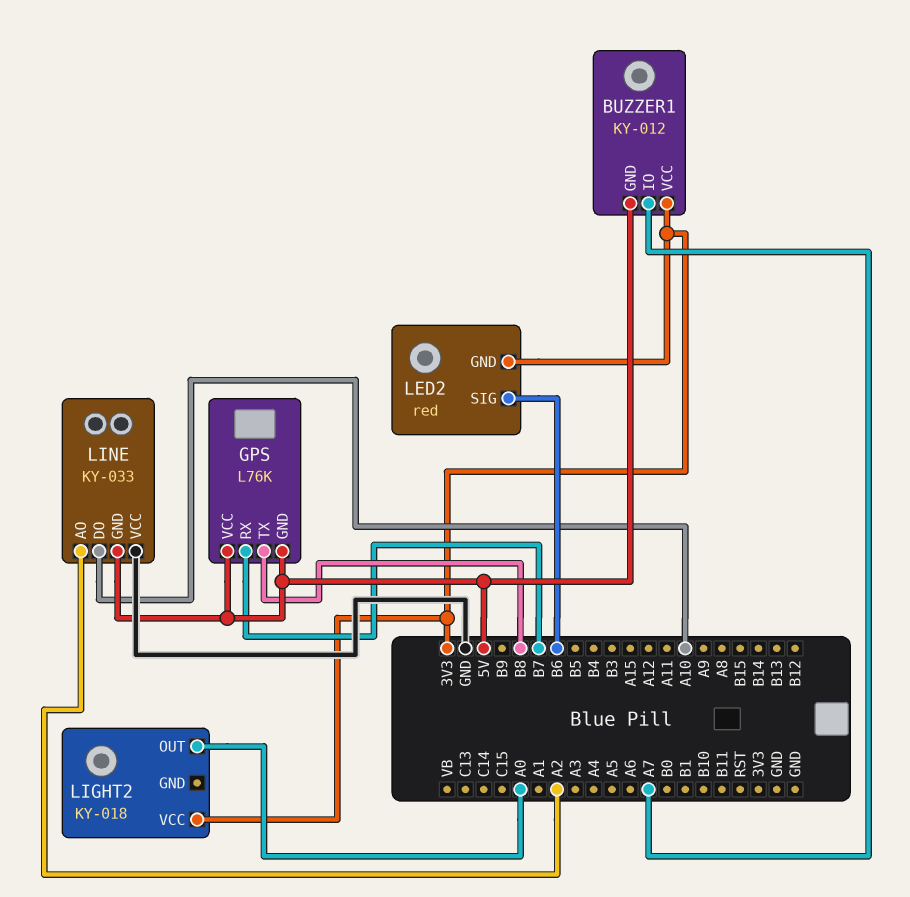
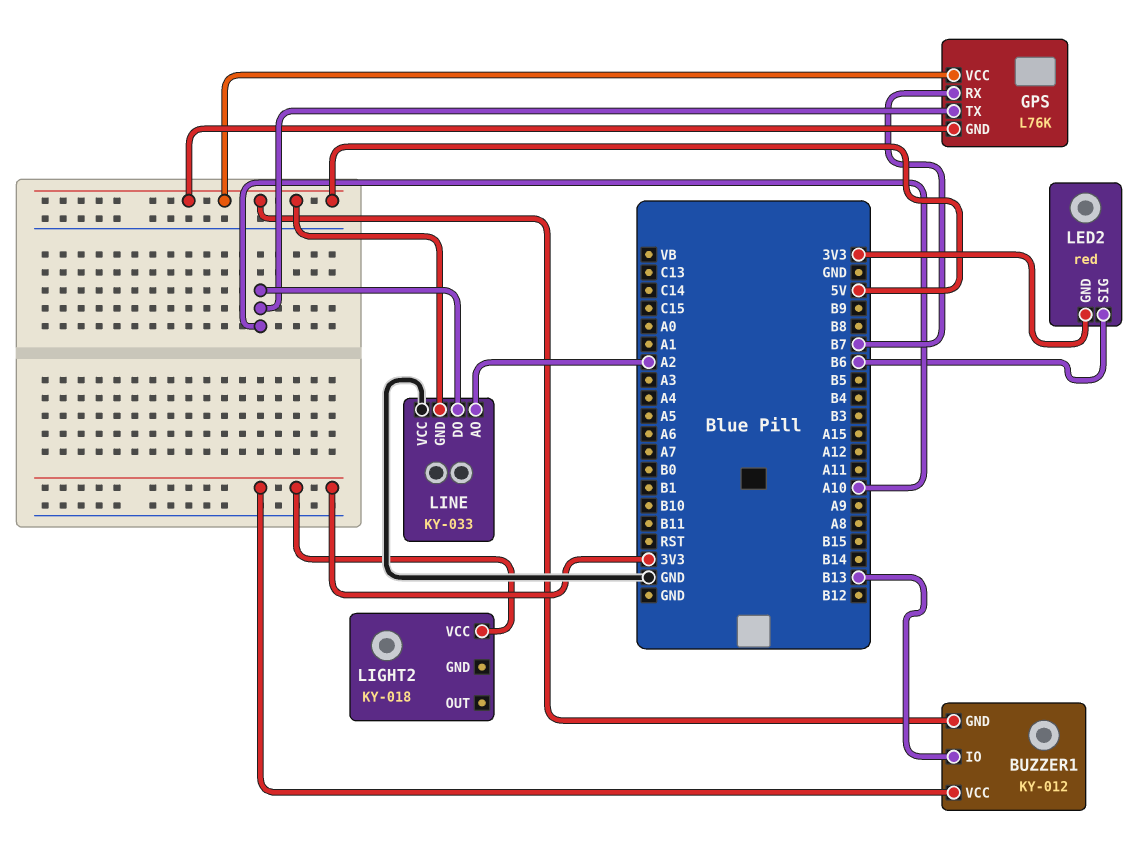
BUZZER1 pin IO: A7 -> B13
GPS pin TX: B8 -> A10
LIGHT2 pin OUT: A0 -> none

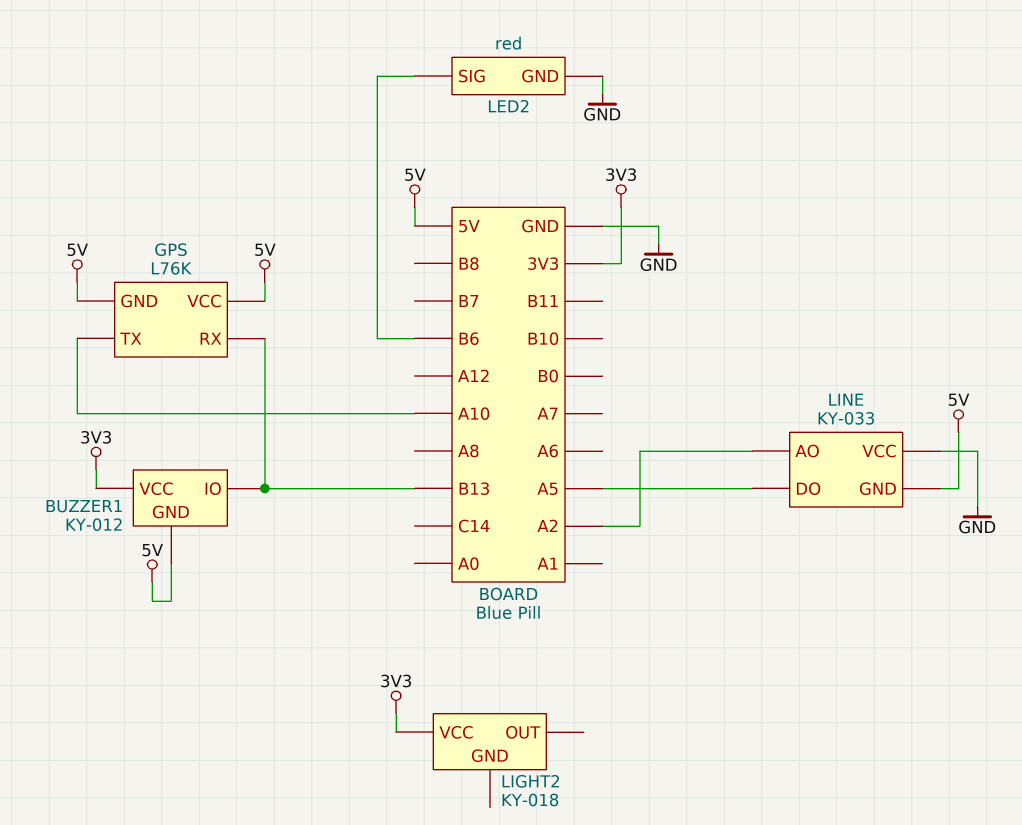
GPS pin RX: B7 -> B13
LED2 pin GND: 3V3 -> GND
LINE pin DO: A10 -> A5

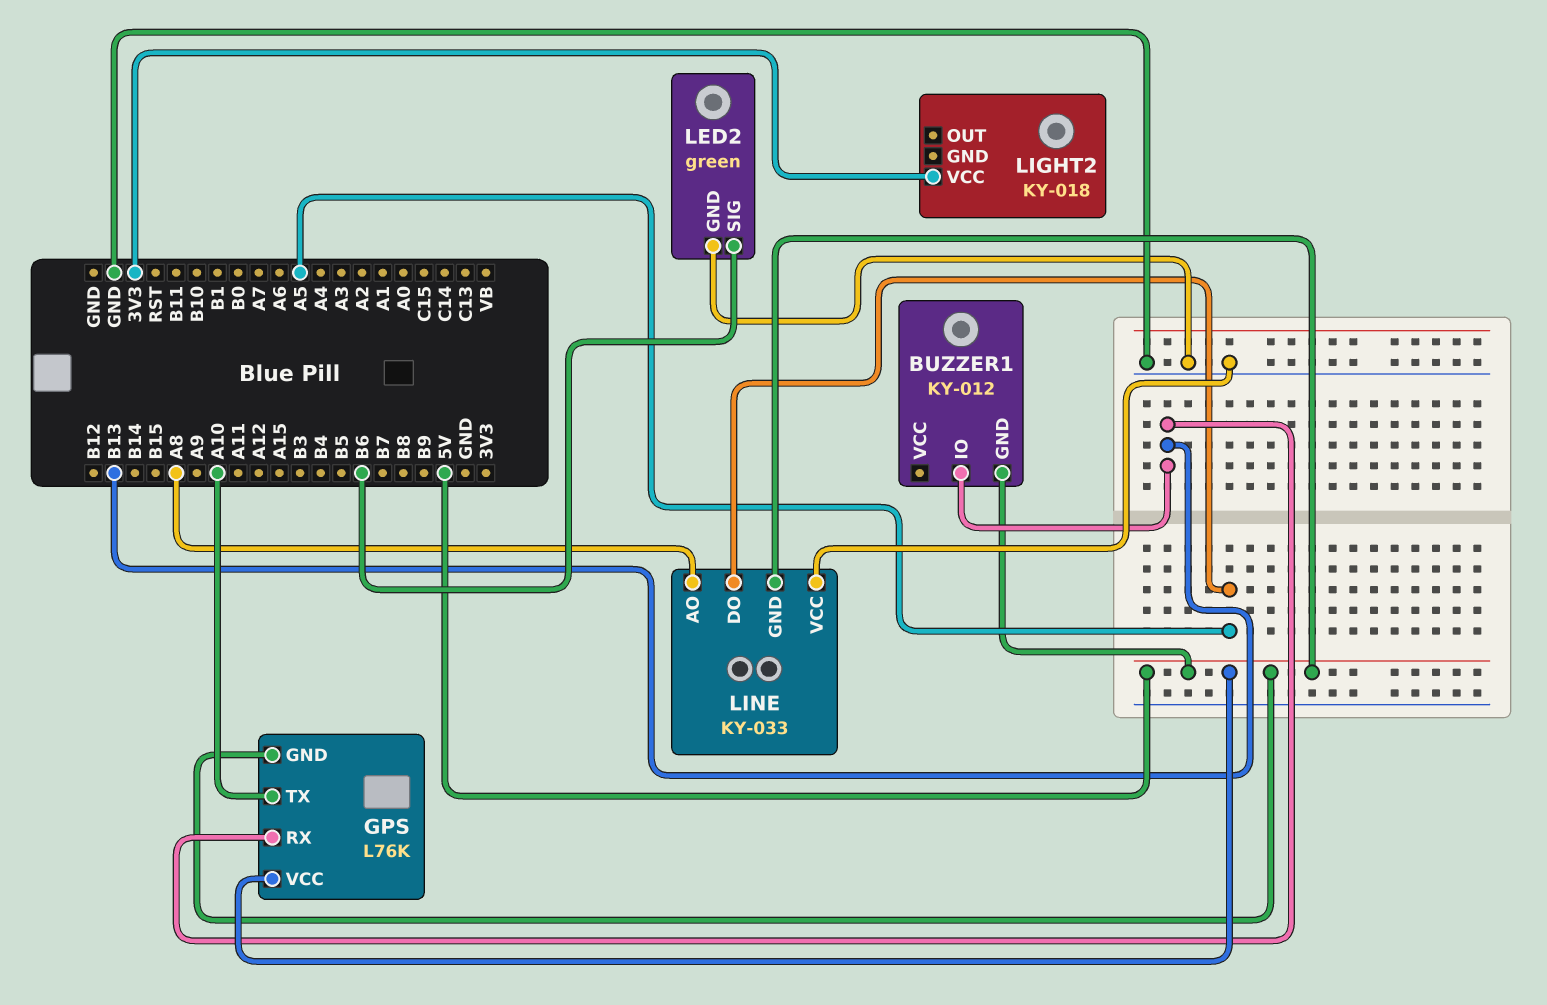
BUZZER1 pin VCC: 3V3 -> none
LED2: red -> green
LINE pin AO: A2 -> A8

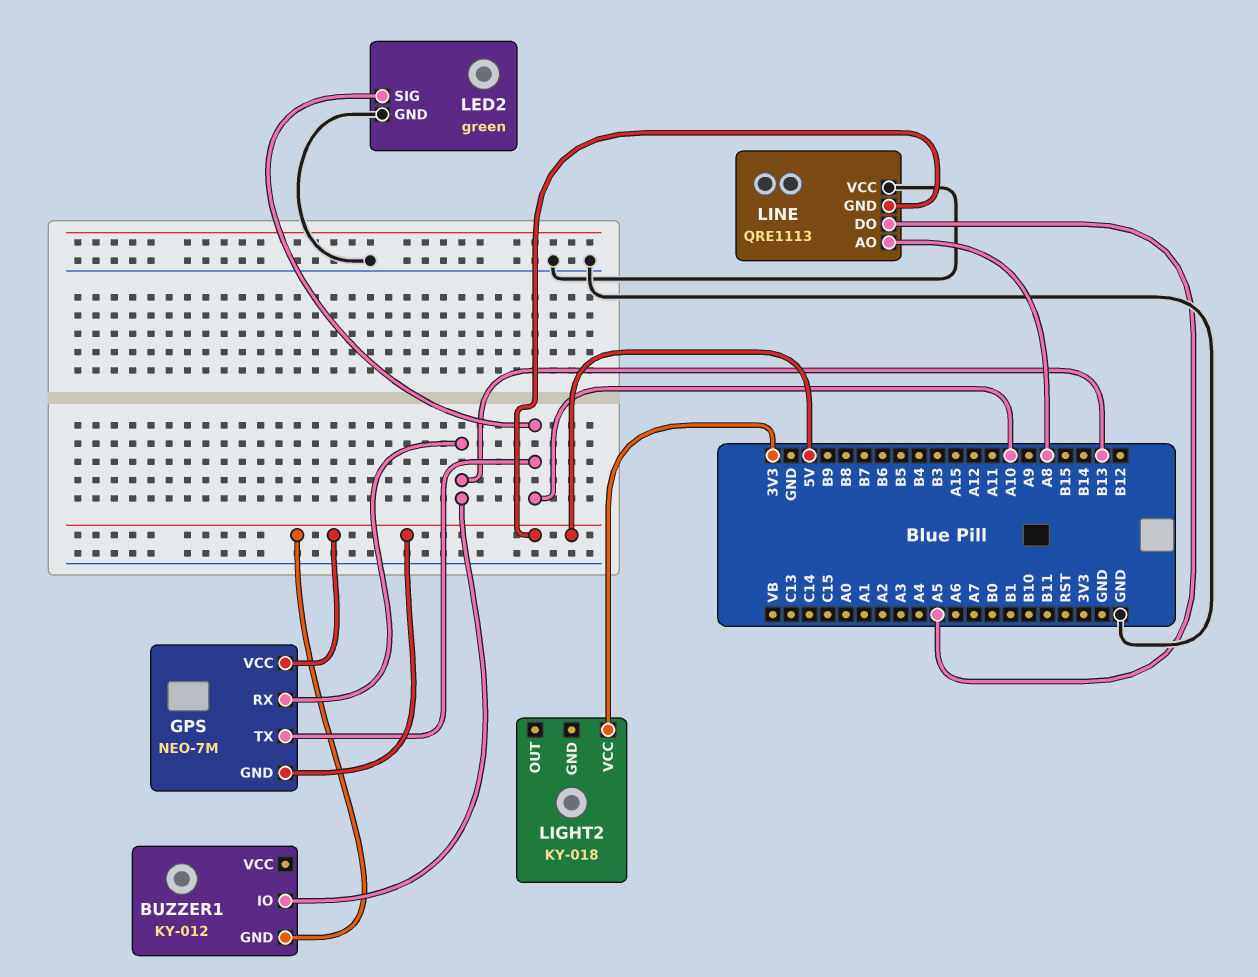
GPS: L76K -> NEO-7M
LED2 pin SIG: B6 -> A10
LINE: KY-033 -> QRE1113

